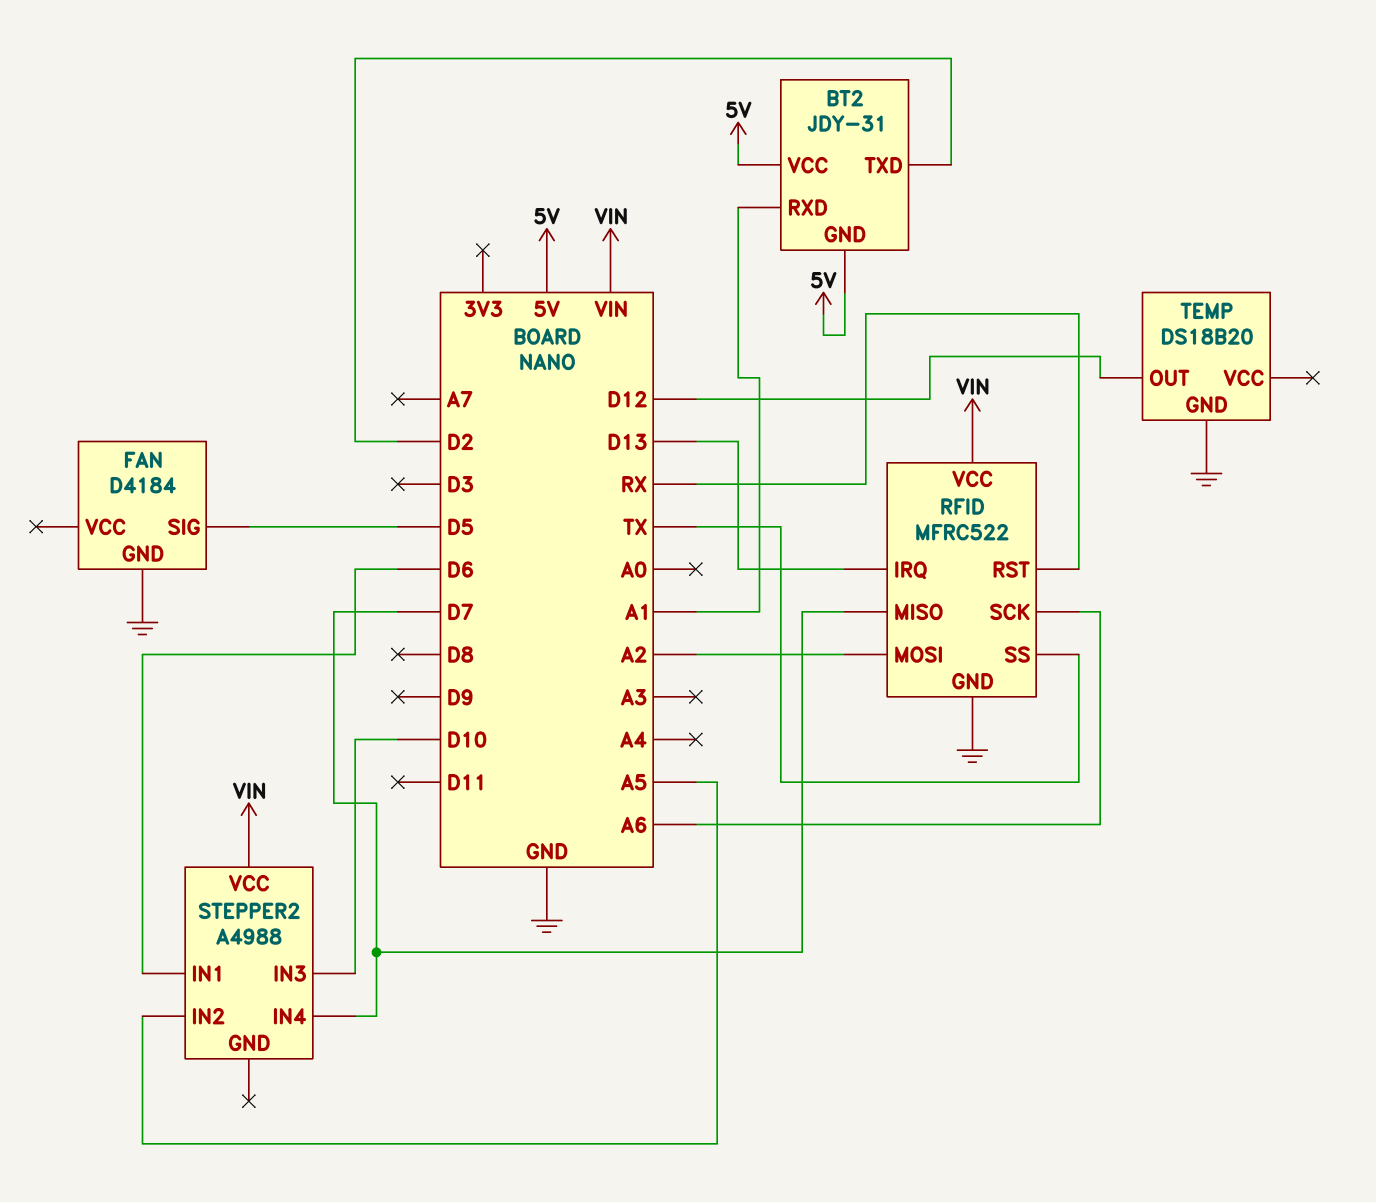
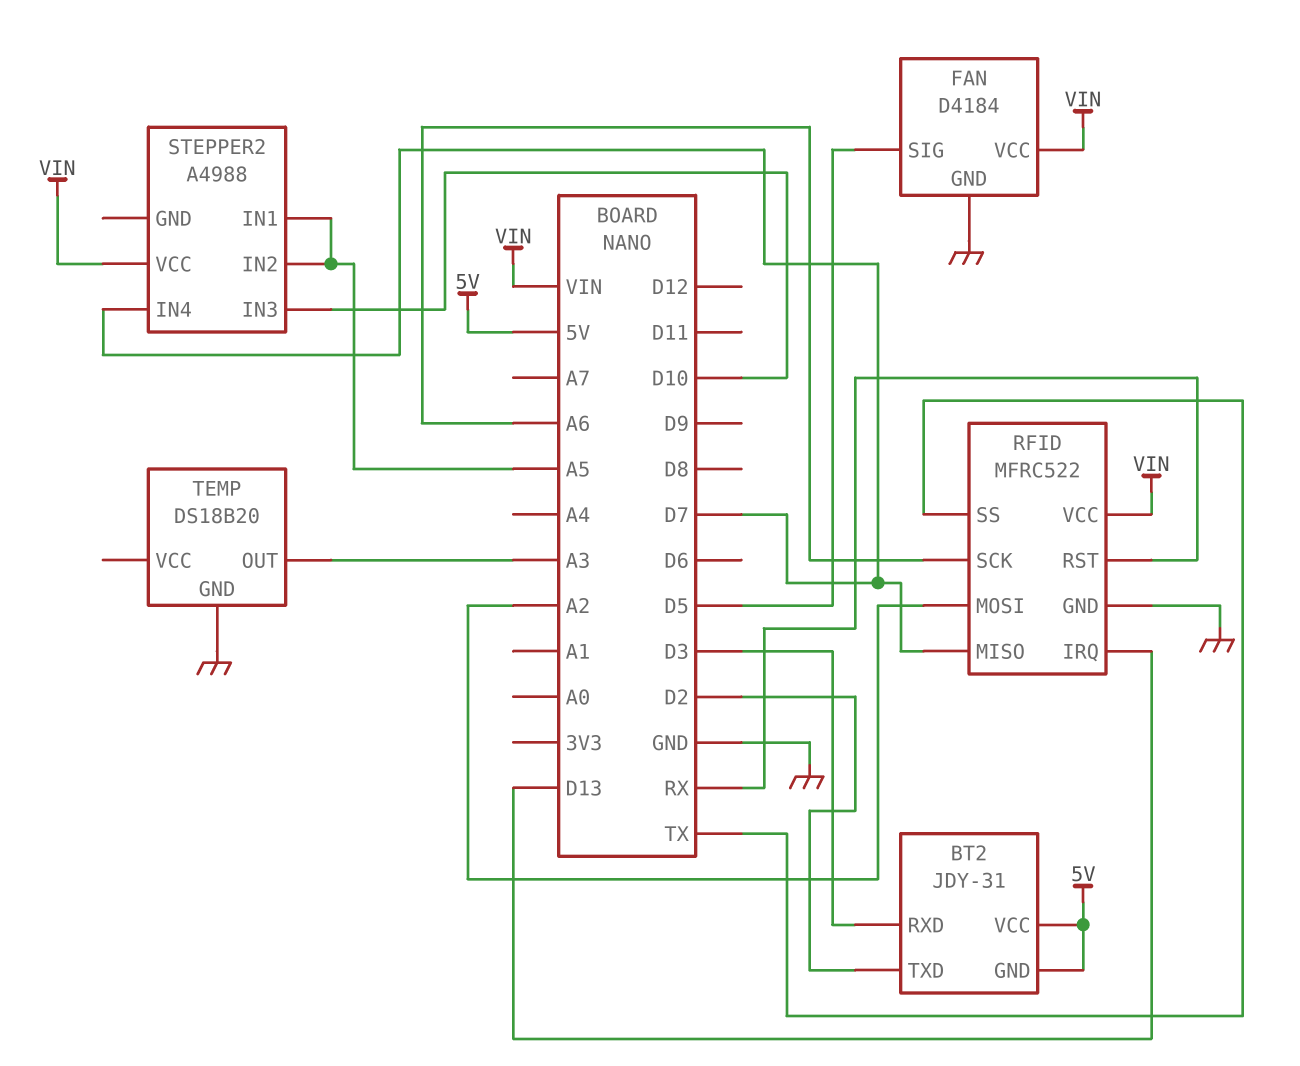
BT2 pin RXD: A1 -> D3
FAN pin VCC: none -> VIN
STEPPER2 pin IN1: D6 -> A5
TEMP pin OUT: D12 -> A3

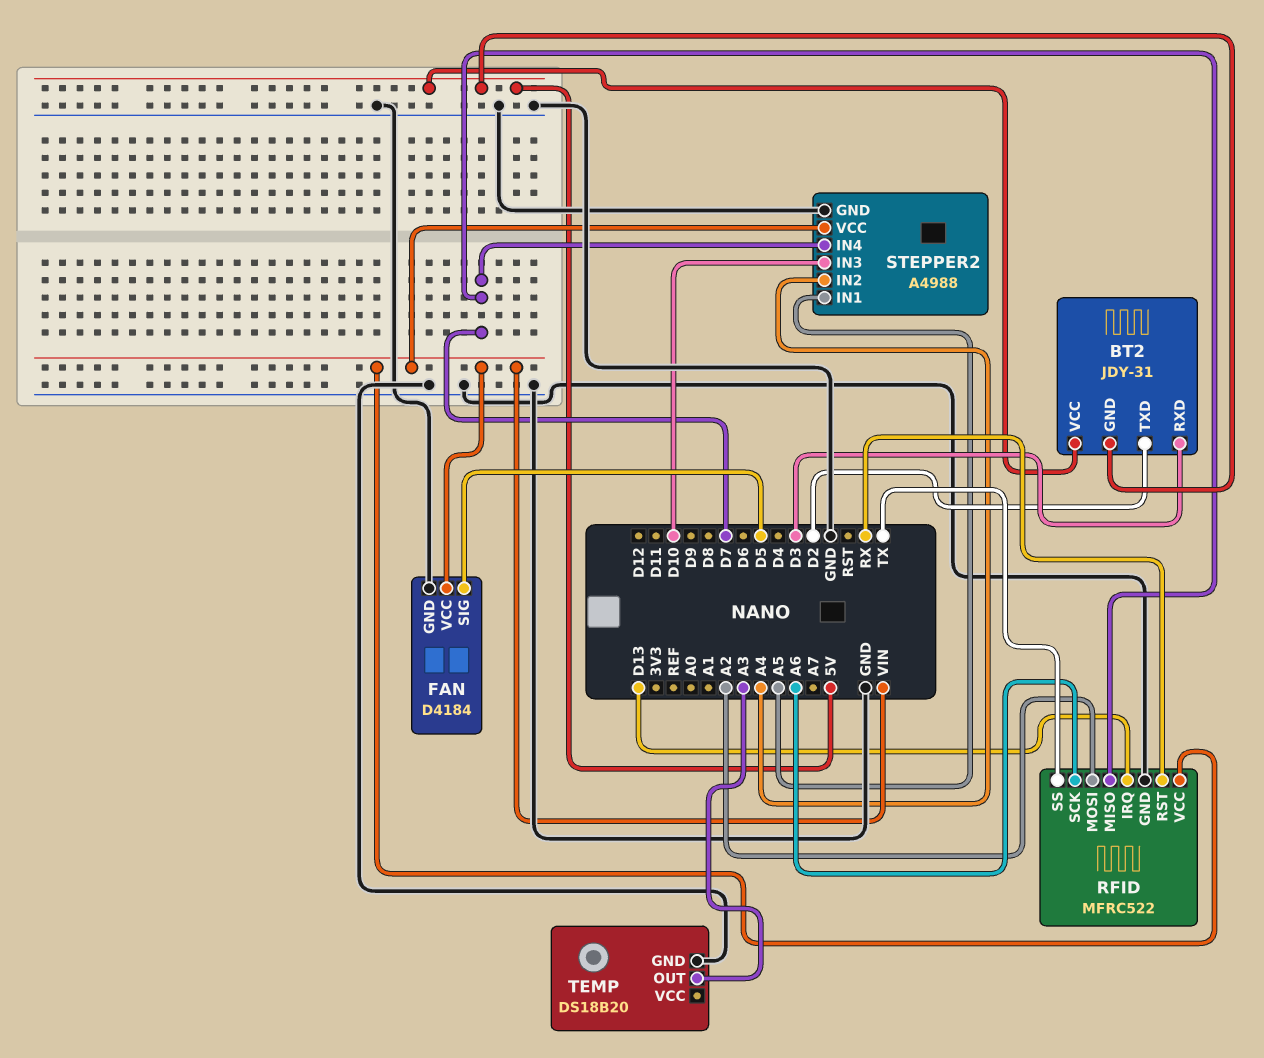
STEPPER2 pin GND: none -> GND
STEPPER2 pin IN2: A5 -> A4

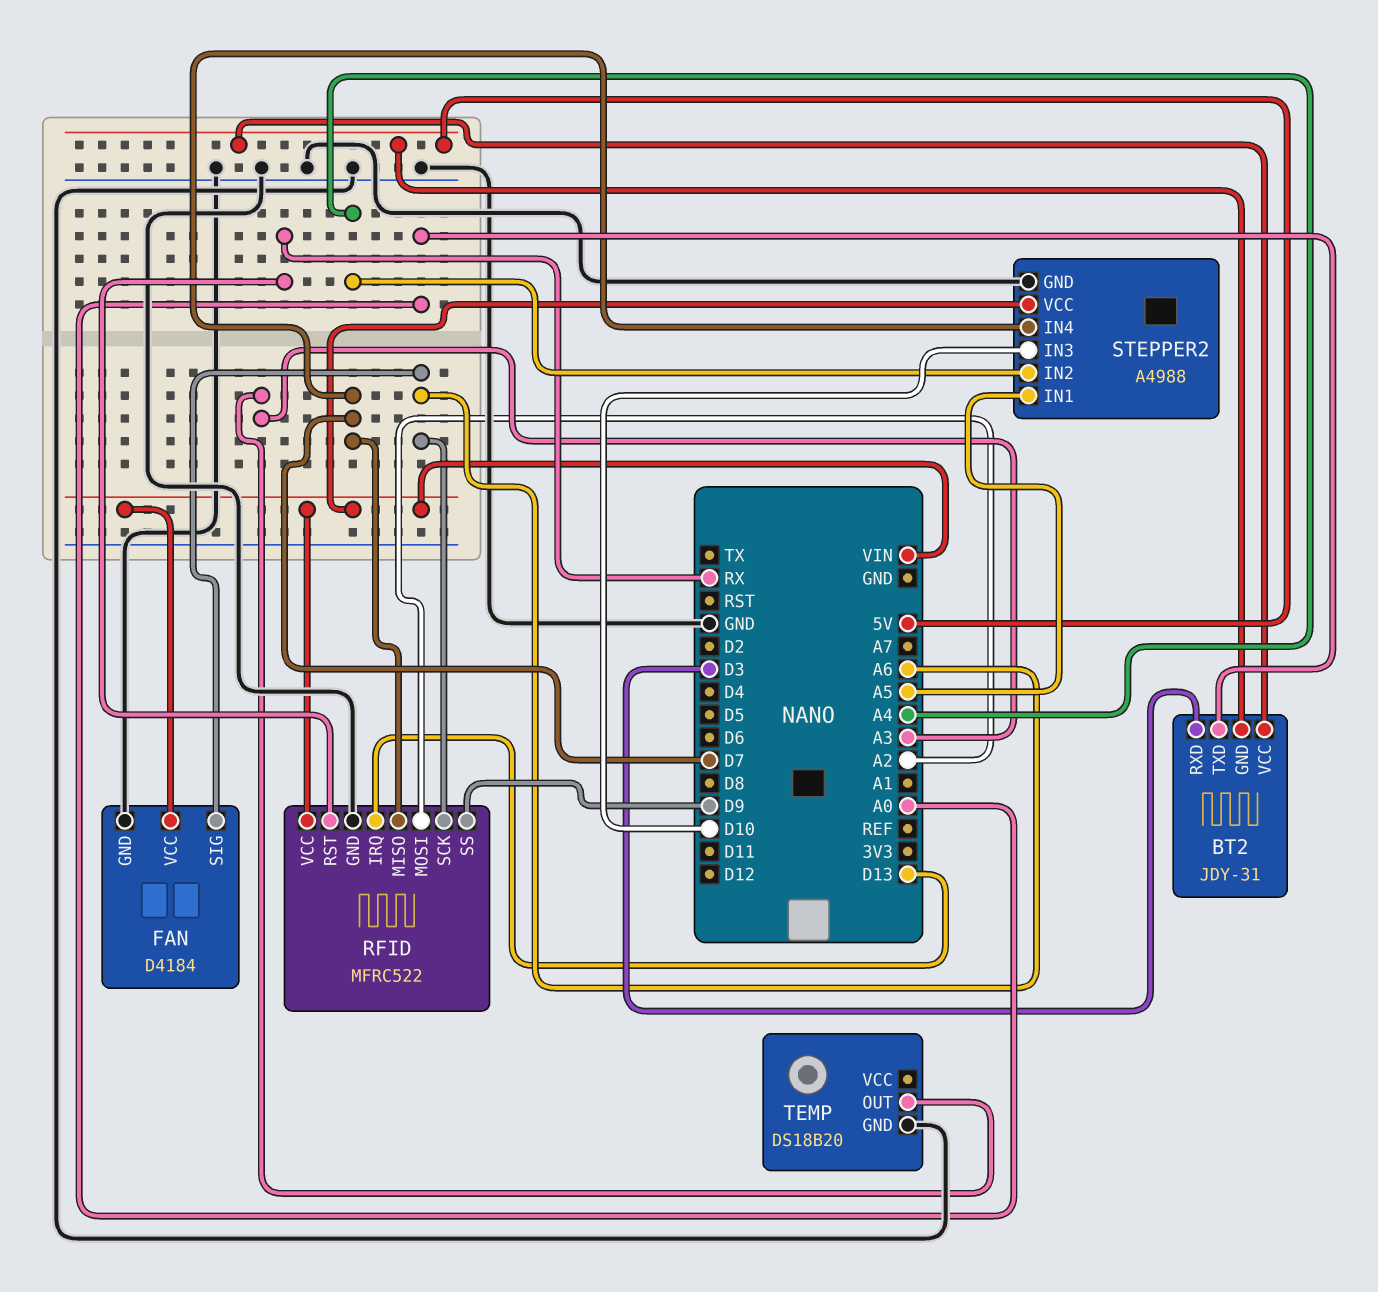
BT2 pin TXD: D2 -> A0
FAN pin SIG: D5 -> A6
RFID pin SS: TX -> D9

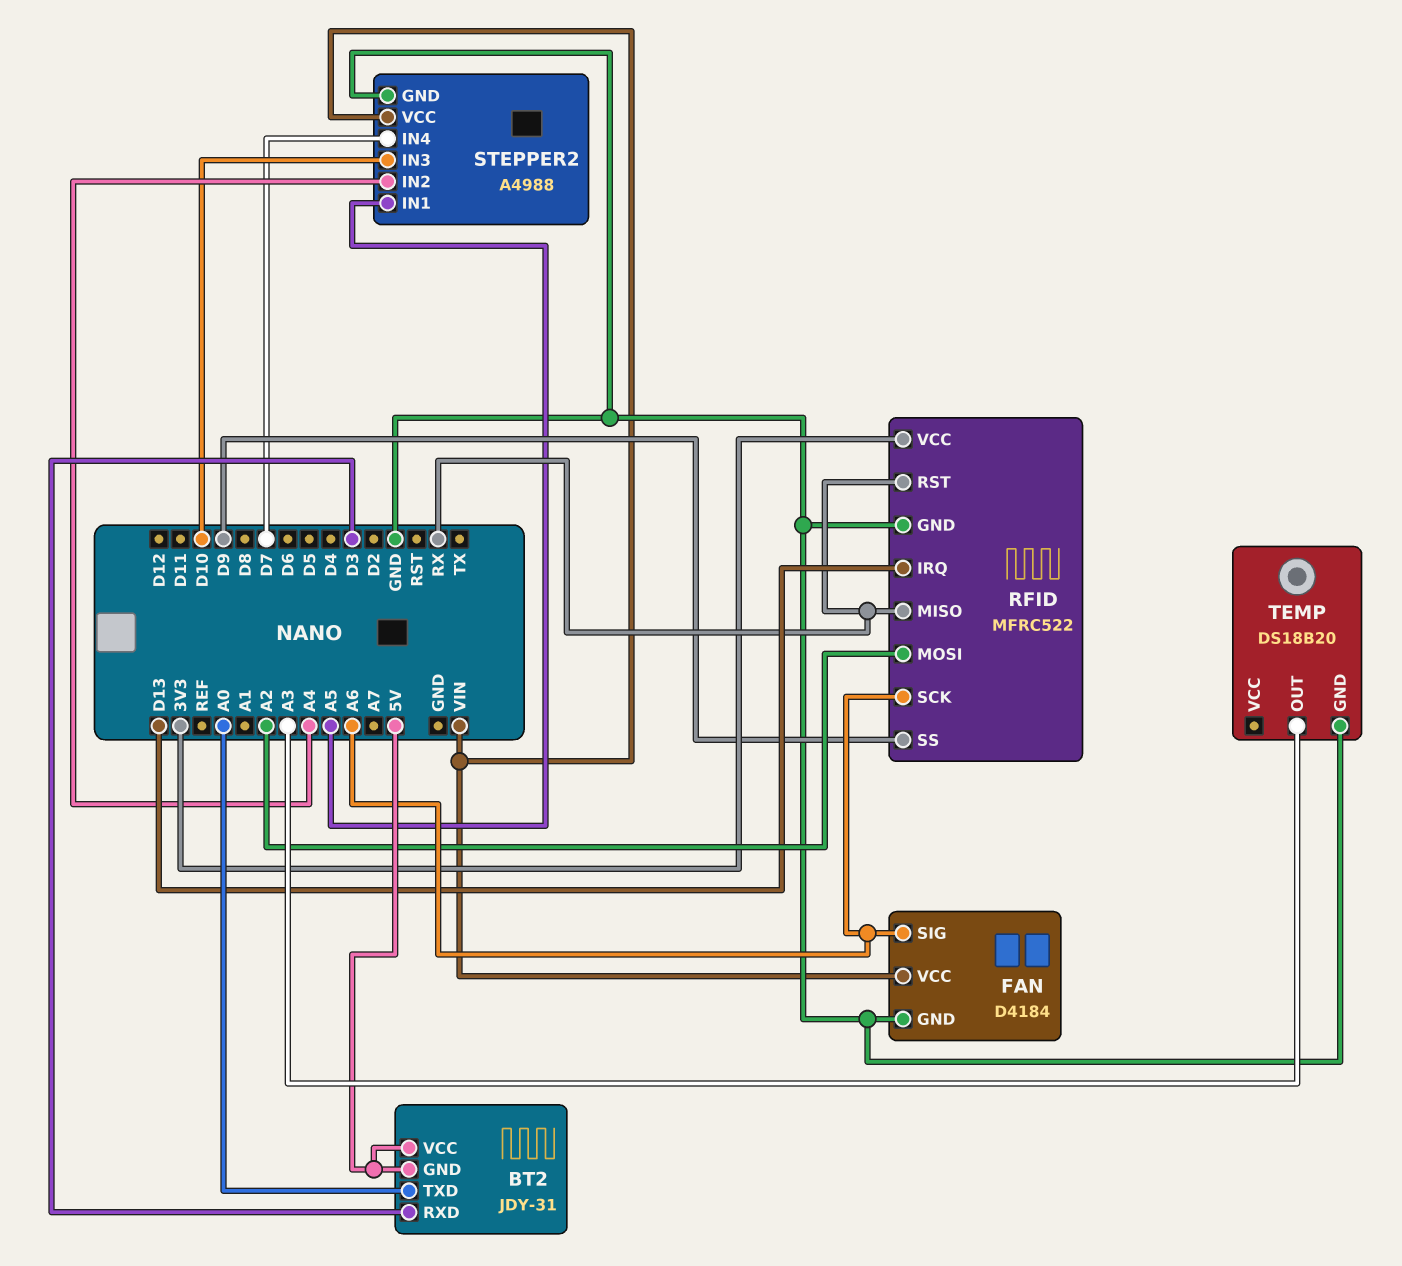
RFID pin MISO: D7 -> RX
RFID pin VCC: VIN -> 3V3

